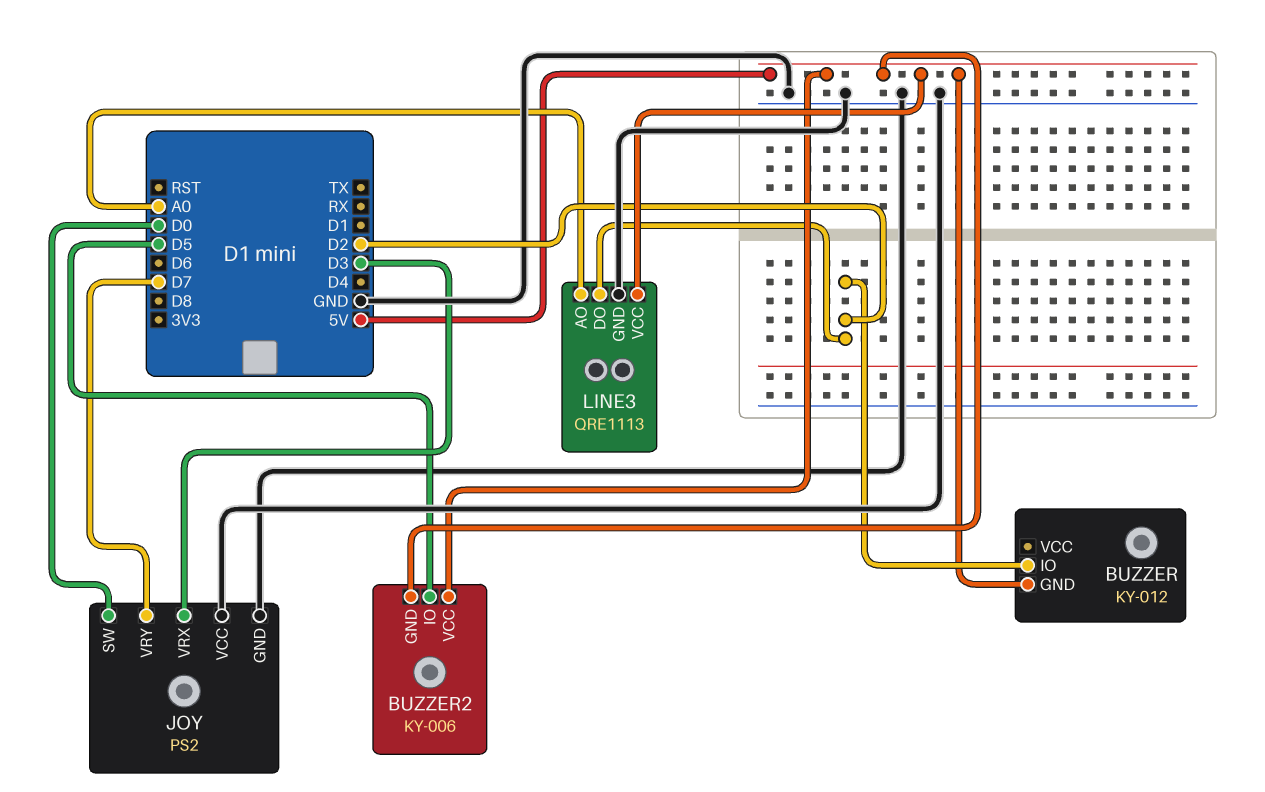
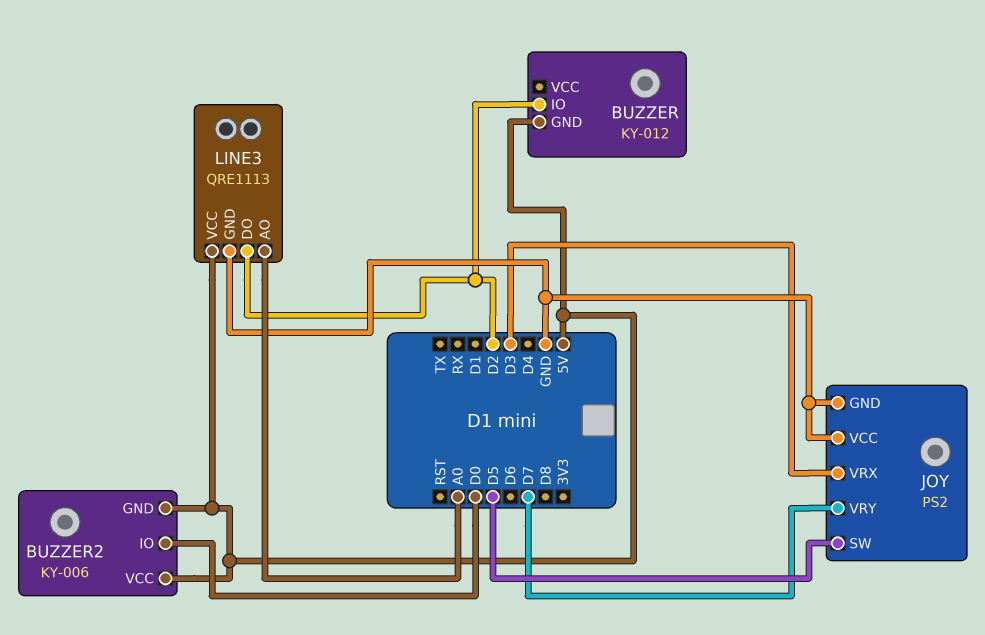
BUZZER2 pin IO: D5 -> D0
JOY pin SW: D0 -> D5

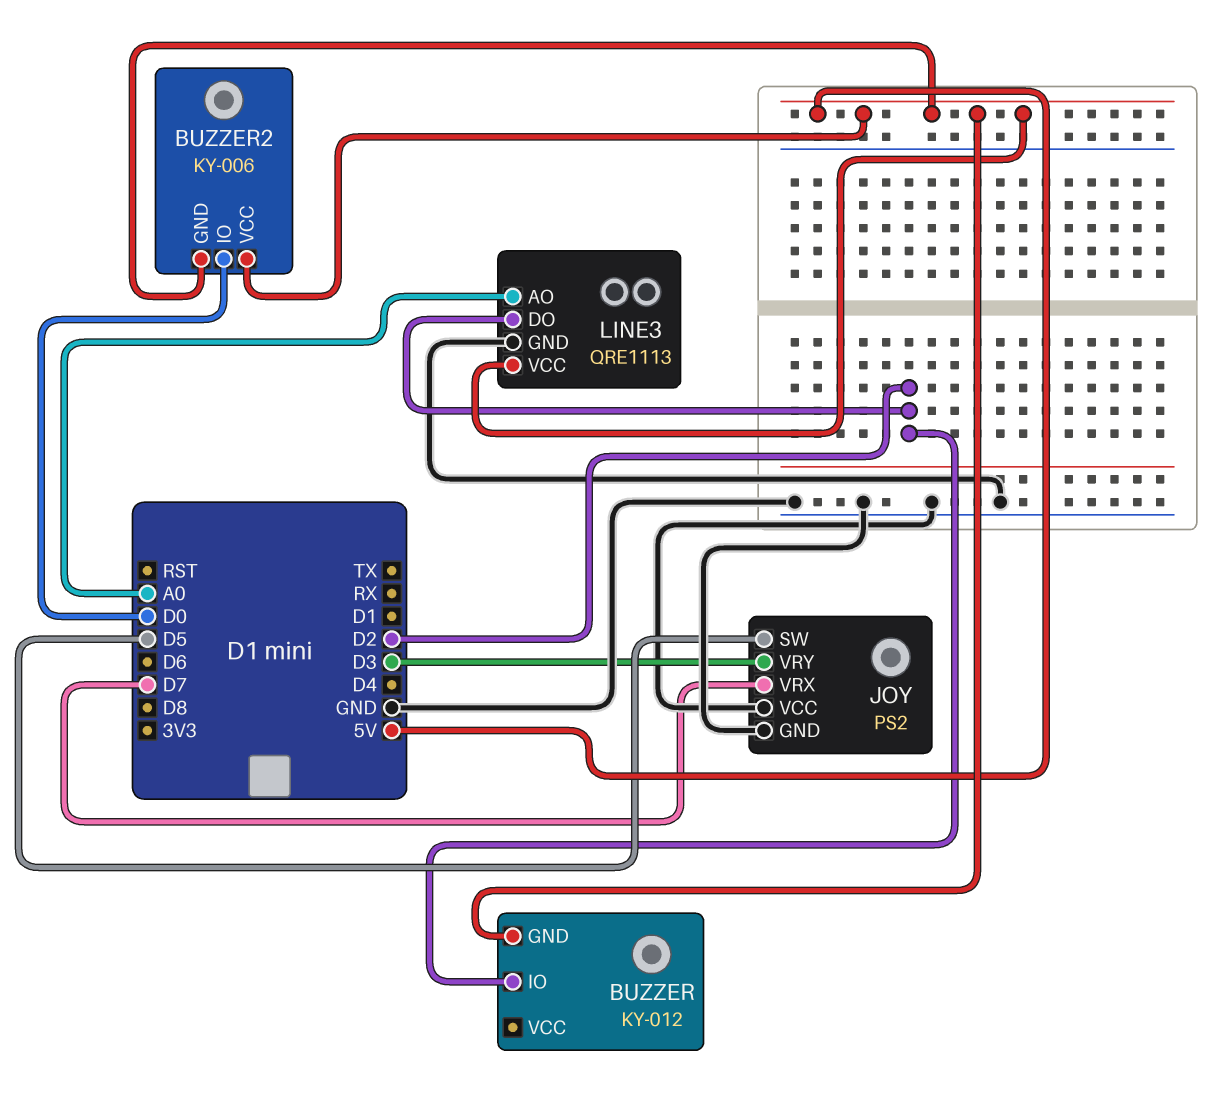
JOY pin VRX: D3 -> D7
JOY pin VRY: D7 -> D3

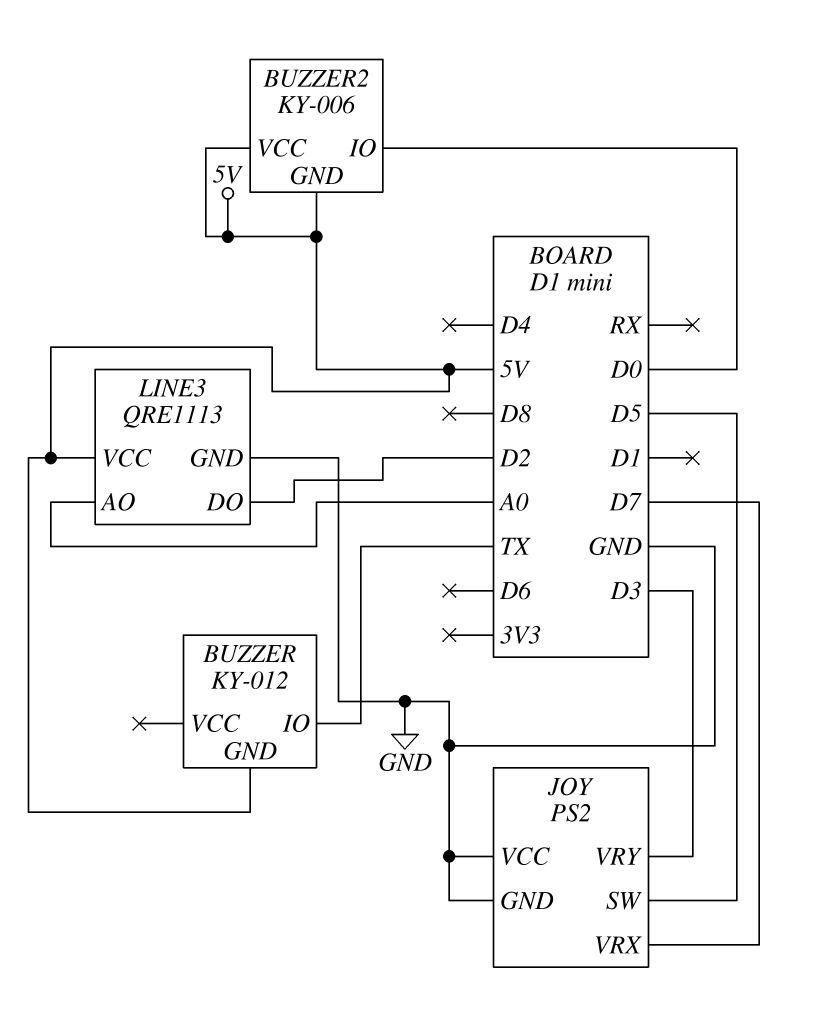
BUZZER pin IO: D2 -> TX

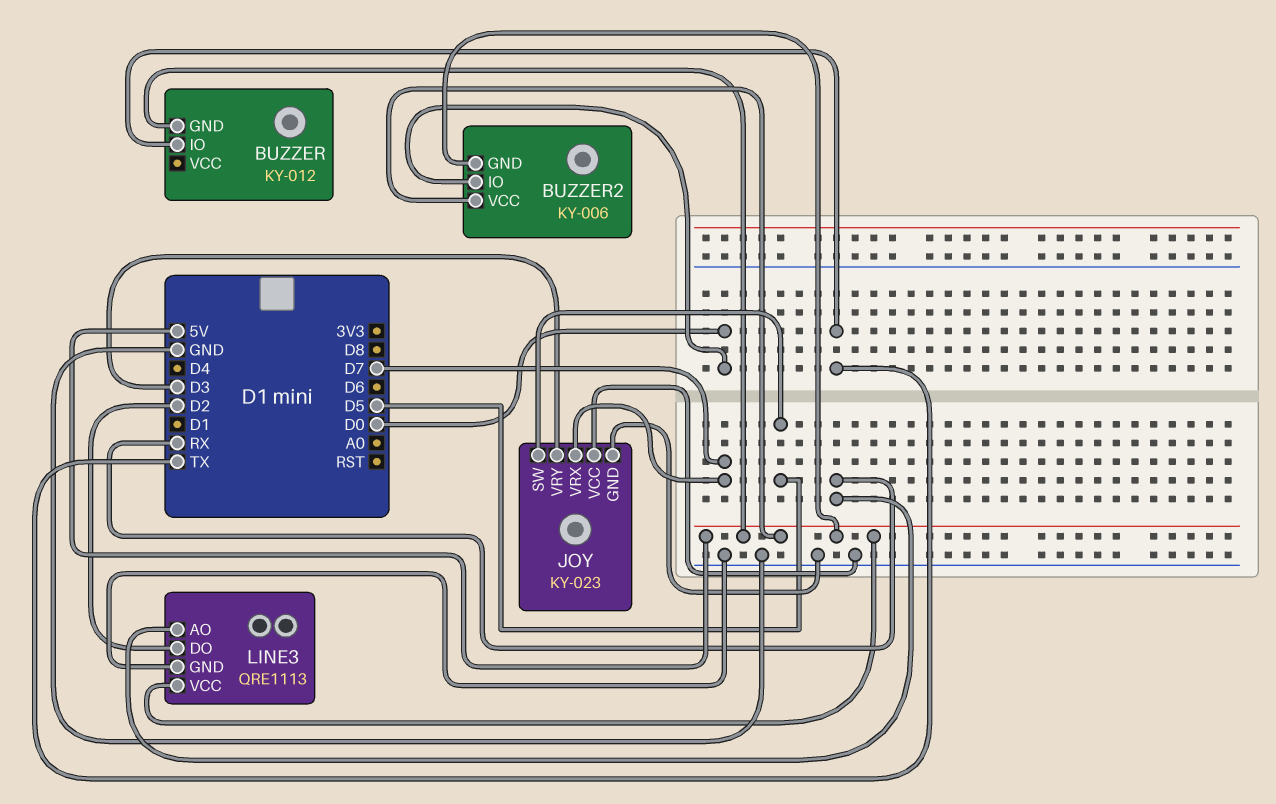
JOY: PS2 -> KY-023
LINE3 pin AO: A0 -> RX

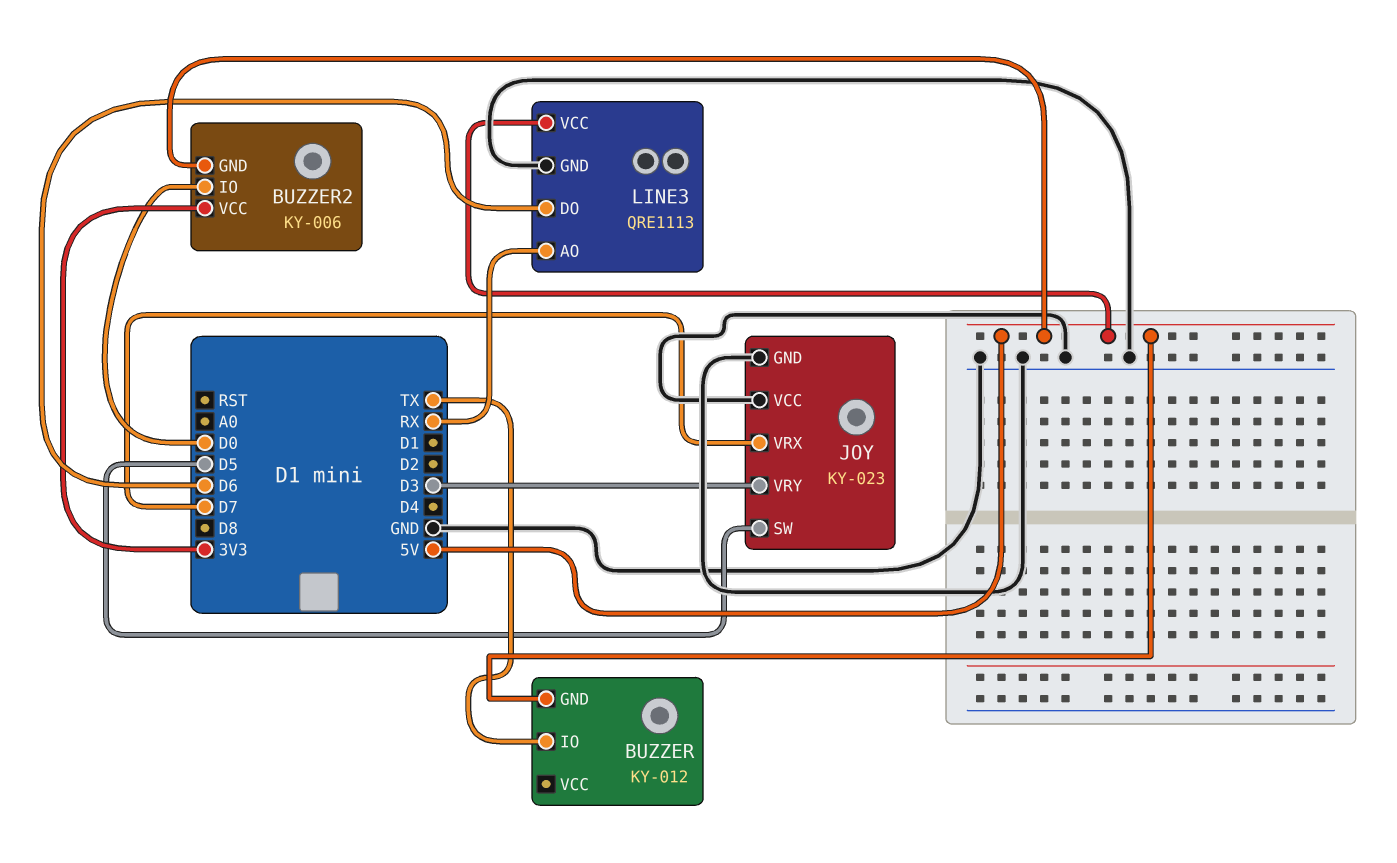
BUZZER2 pin VCC: 5V -> 3V3
LINE3 pin DO: D2 -> D6

